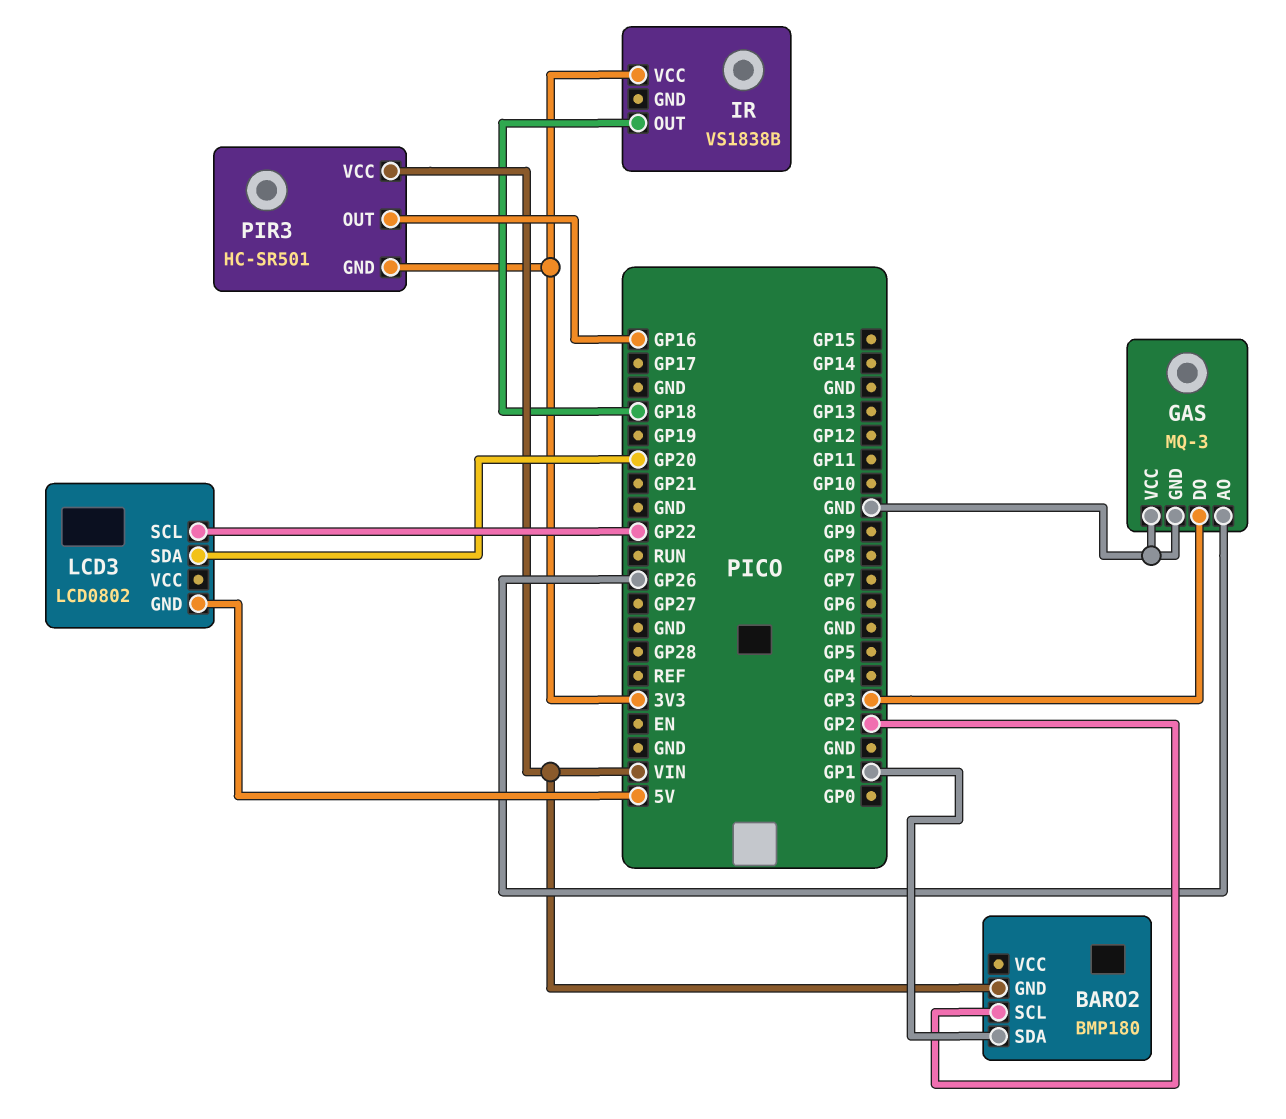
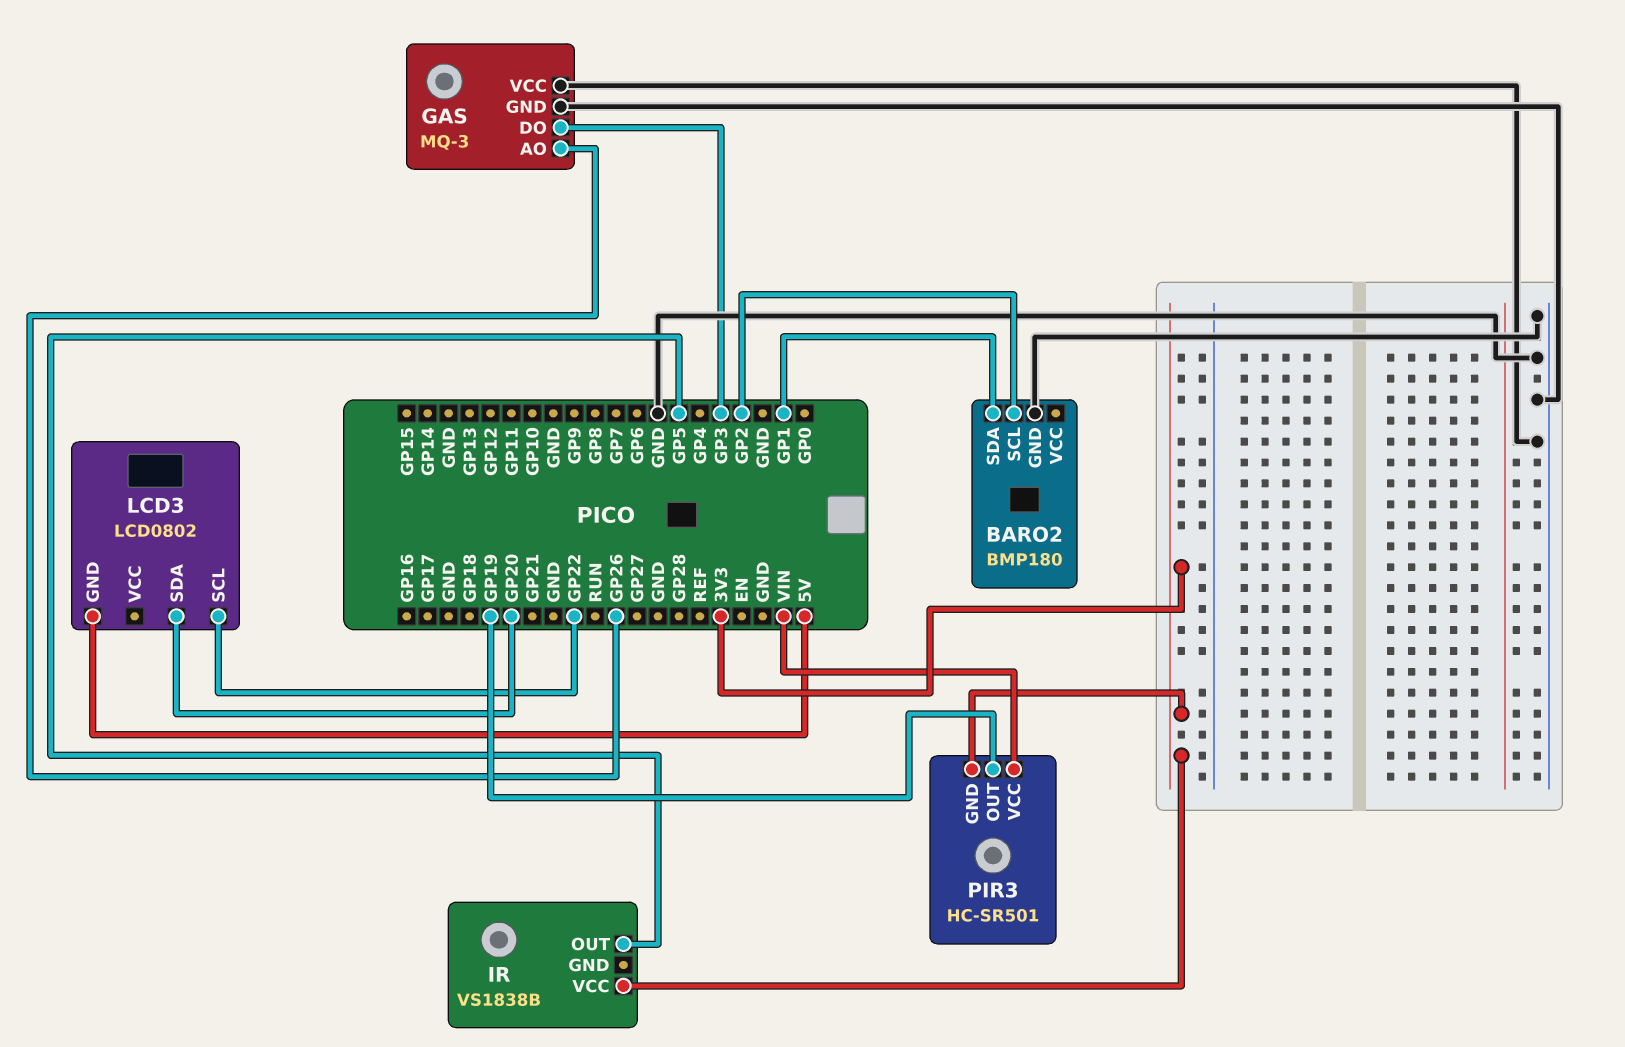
BARO2 pin GND: VIN -> GND
IR pin OUT: GP18 -> GP5
PIR3 pin OUT: GP16 -> GP19

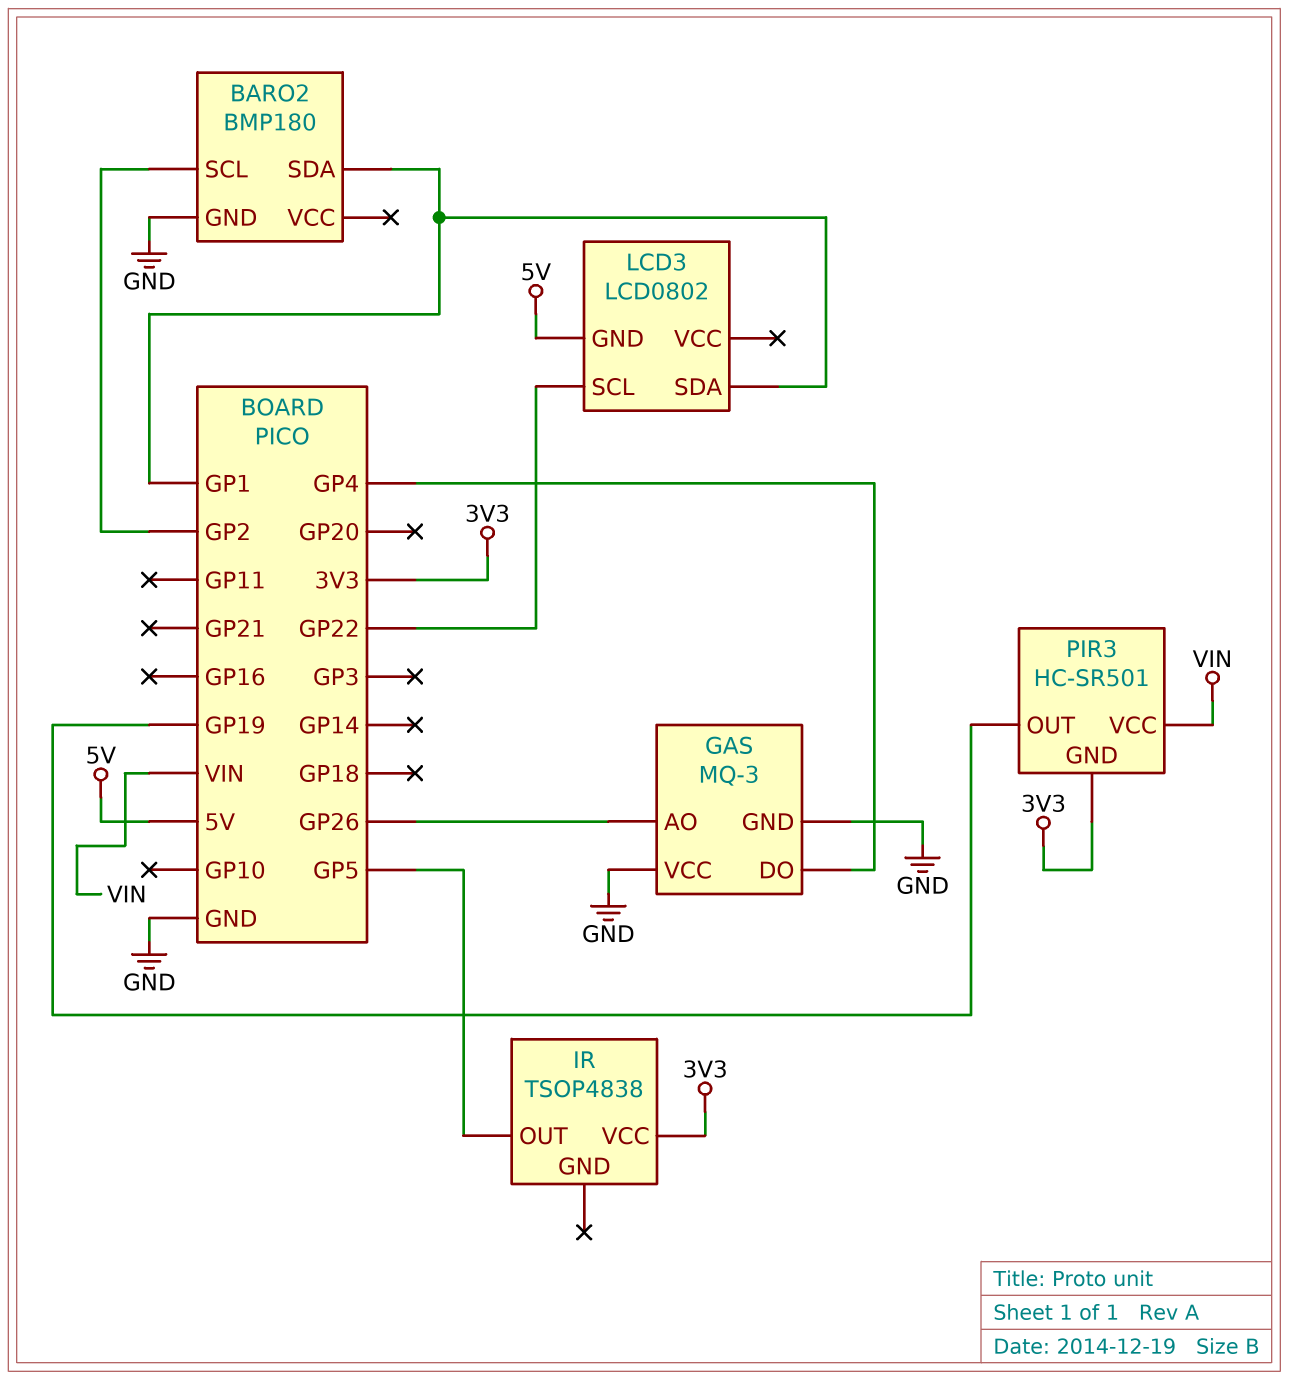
GAS pin DO: GP3 -> GP4
IR: VS1838B -> TSOP4838
LCD3 pin SDA: GP20 -> GP1

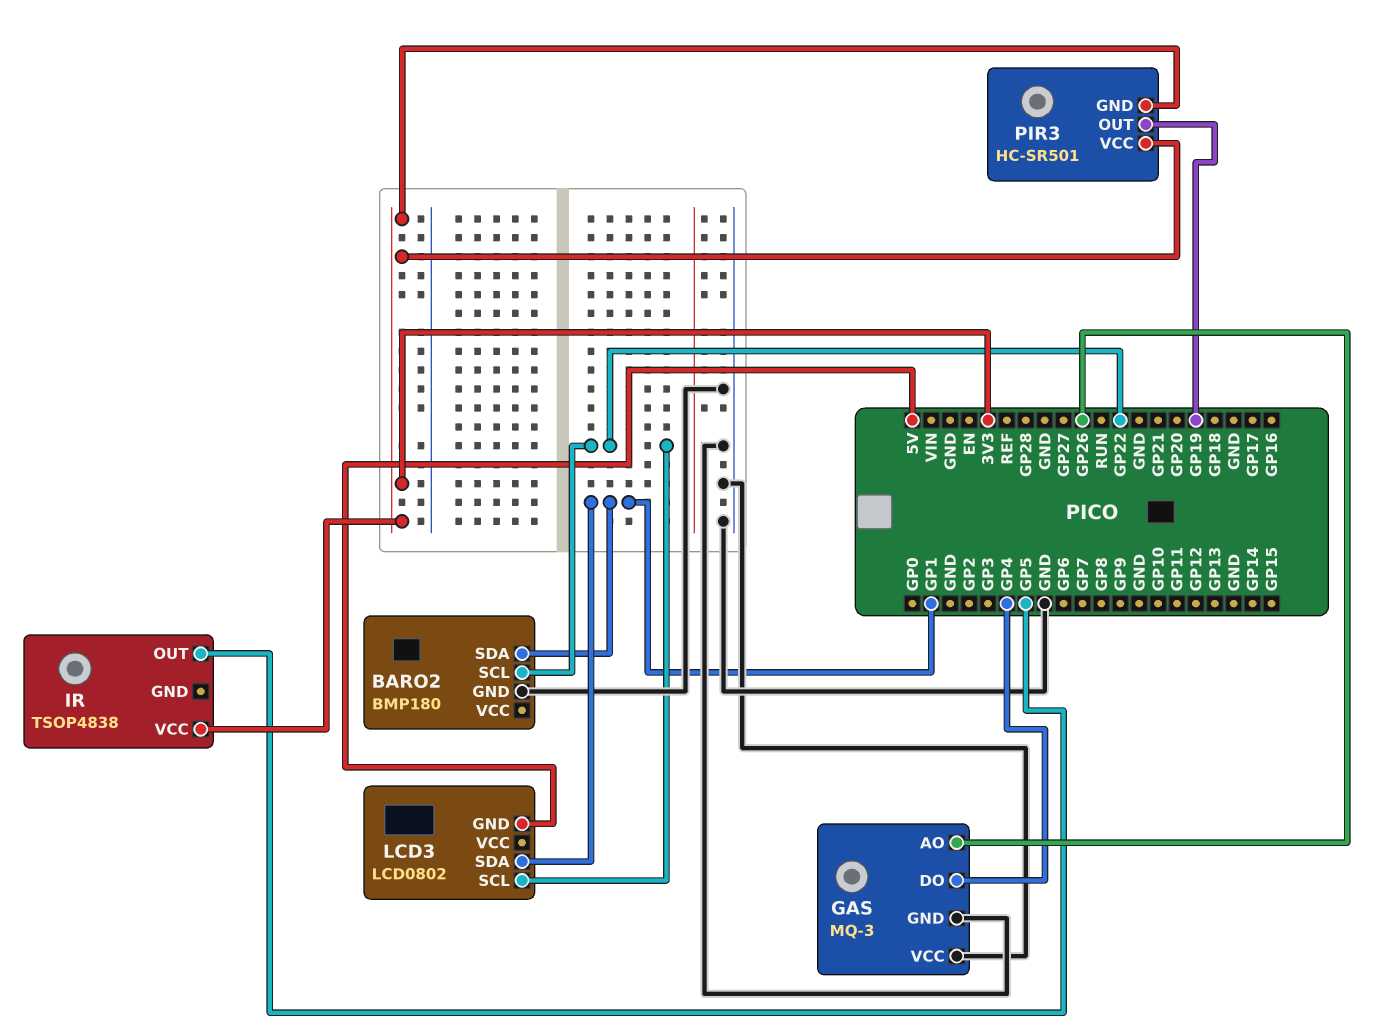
BARO2 pin SCL: GP2 -> GP22
PIR3 pin VCC: VIN -> 3V3

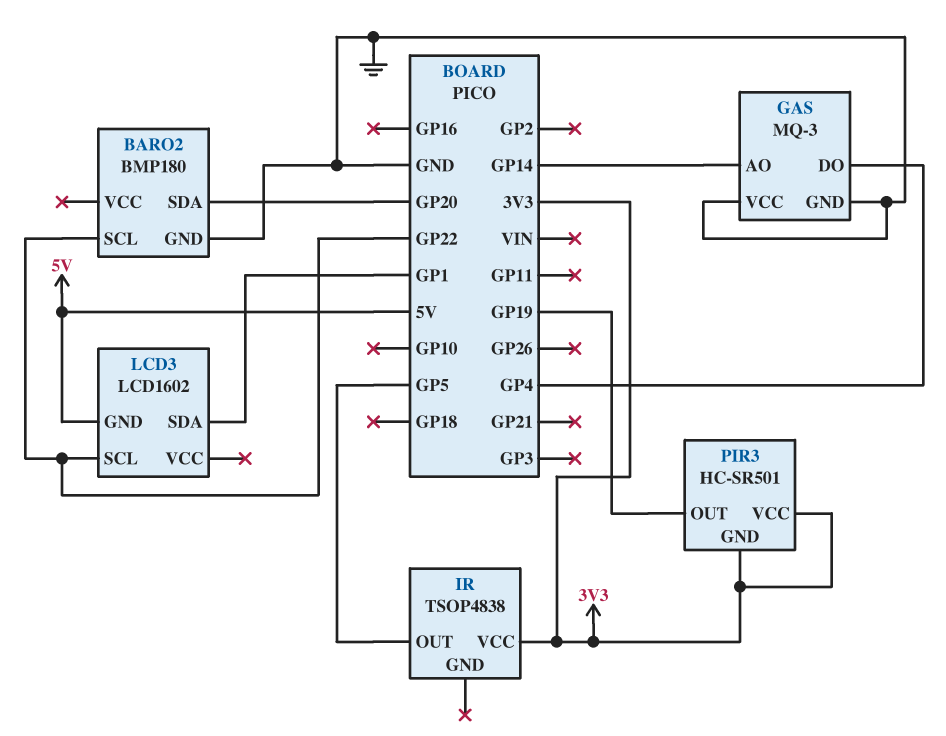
BARO2 pin SDA: GP1 -> GP20
GAS pin AO: GP26 -> GP14
LCD3: LCD0802 -> LCD1602

